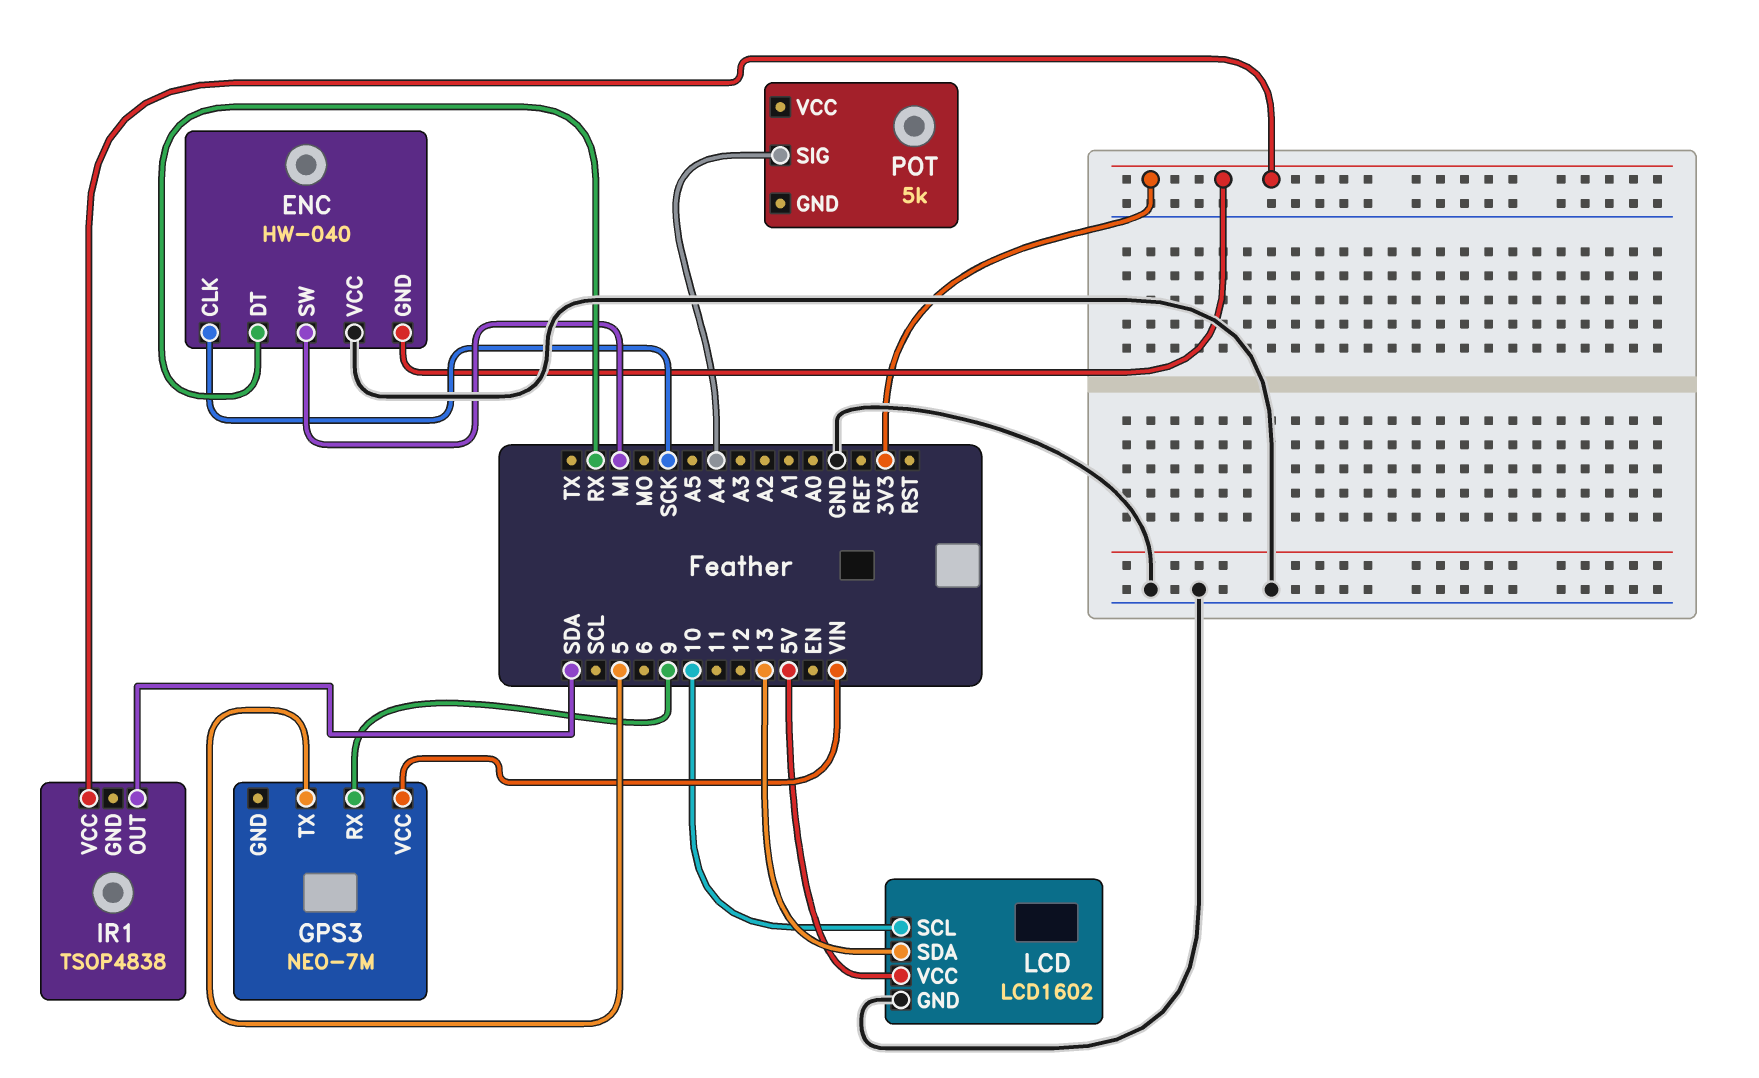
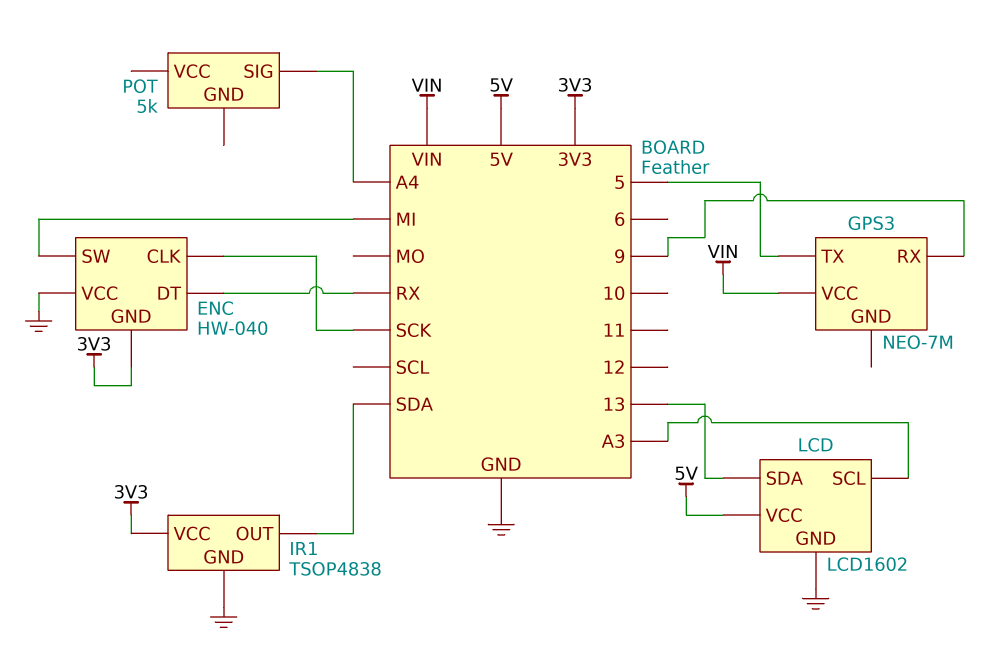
IR1 pin GND: none -> GND
LCD pin SCL: 10 -> A3

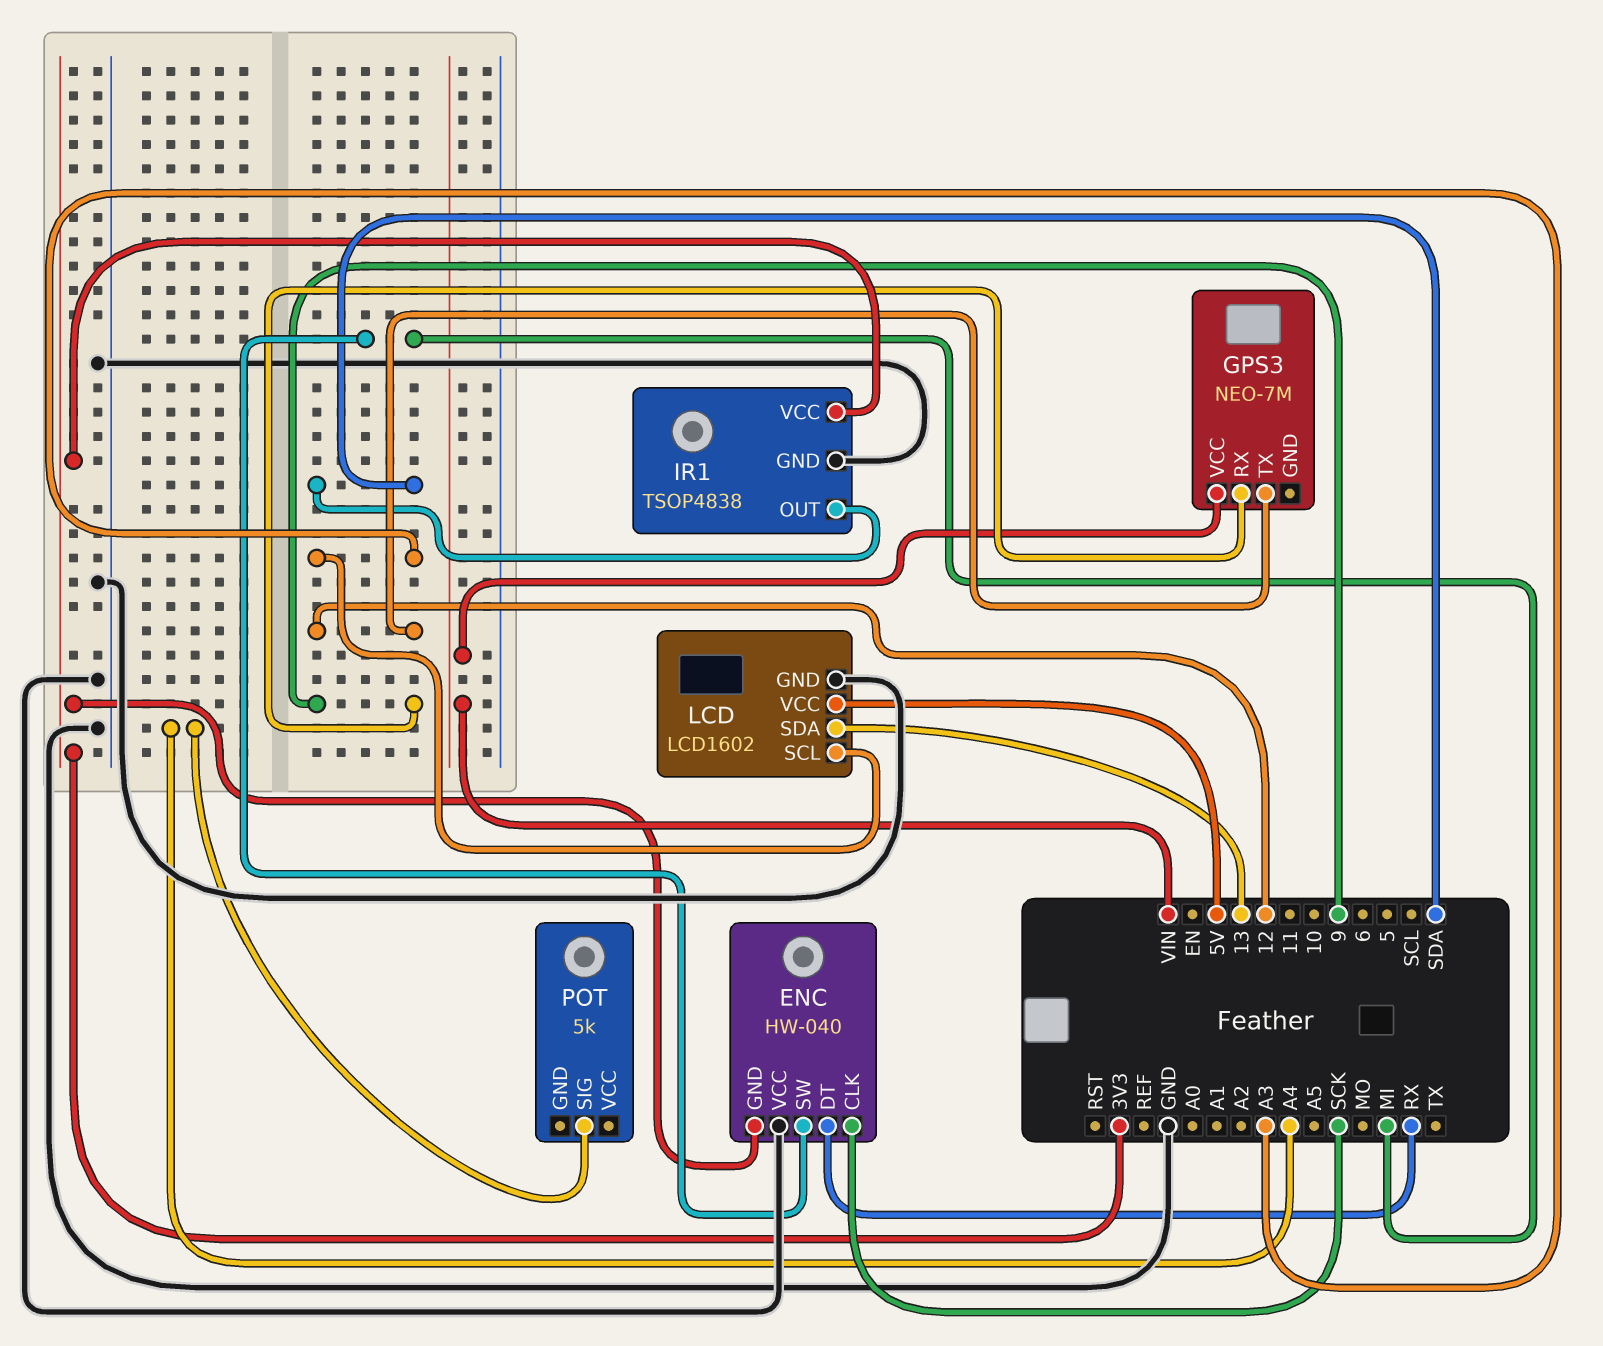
GPS3 pin TX: 5 -> 12

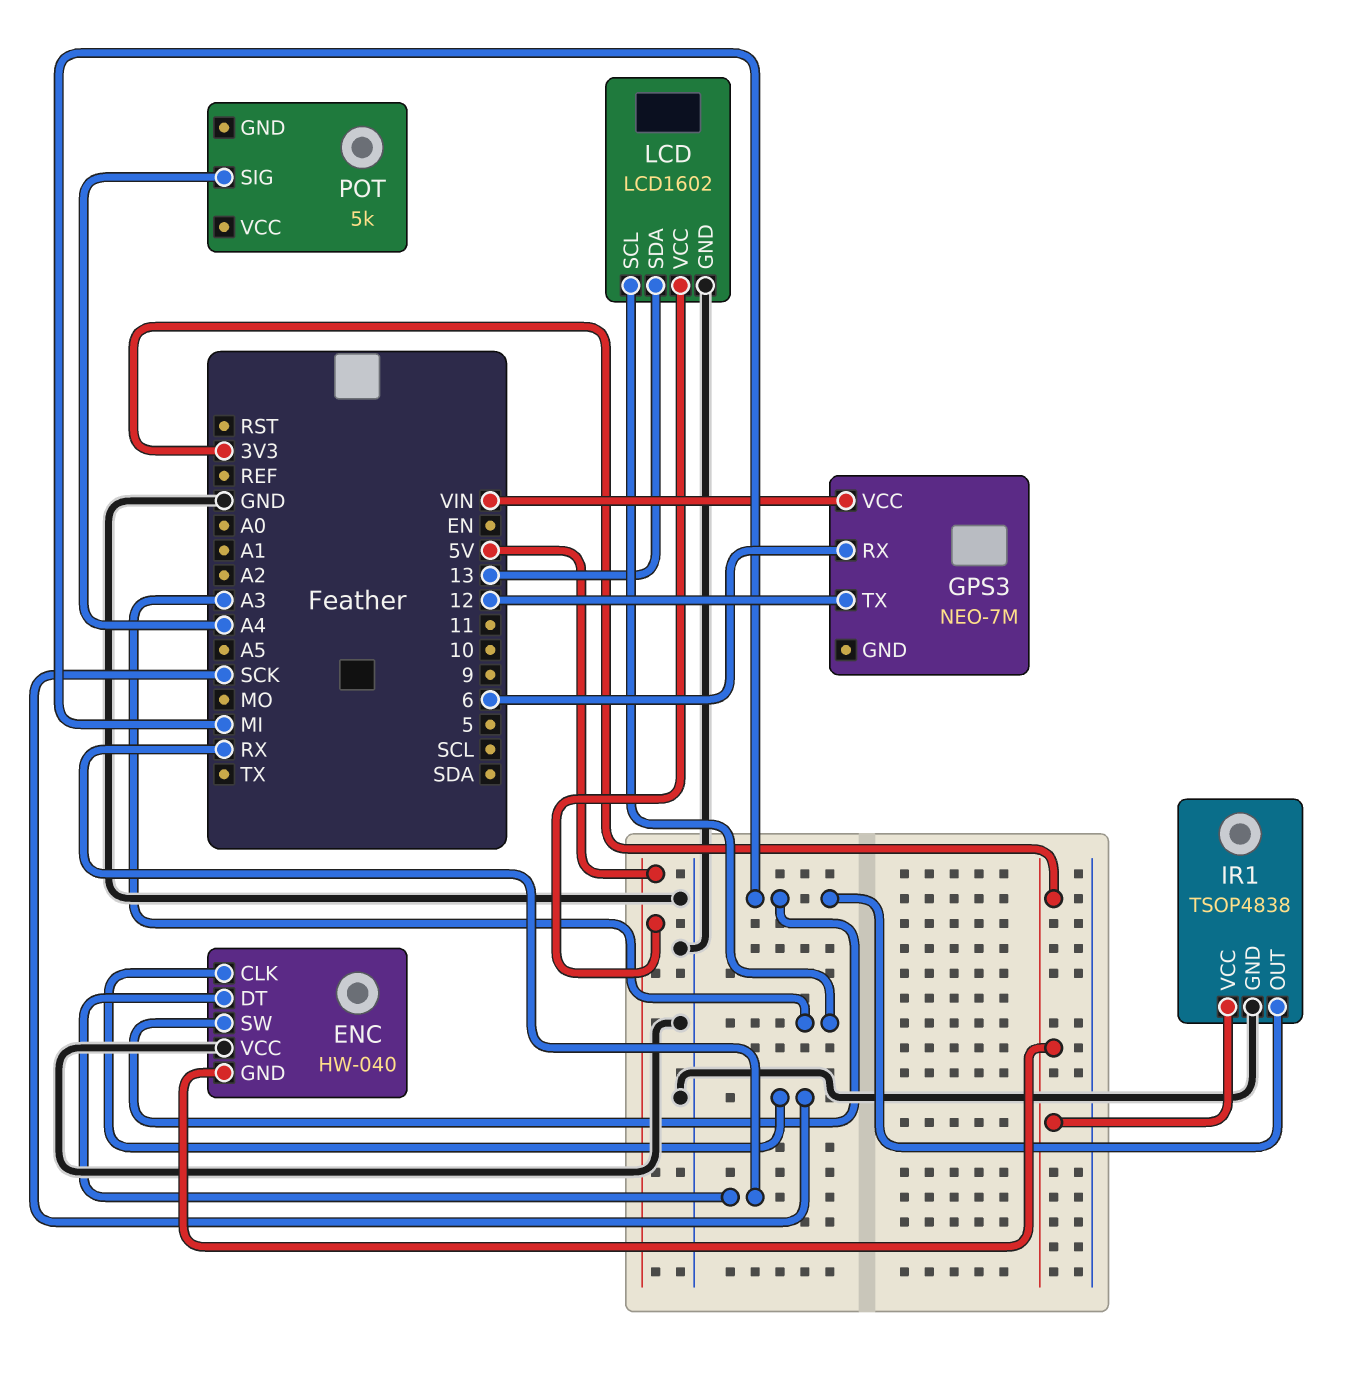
GPS3 pin RX: 9 -> 6
IR1 pin OUT: SDA -> MI

